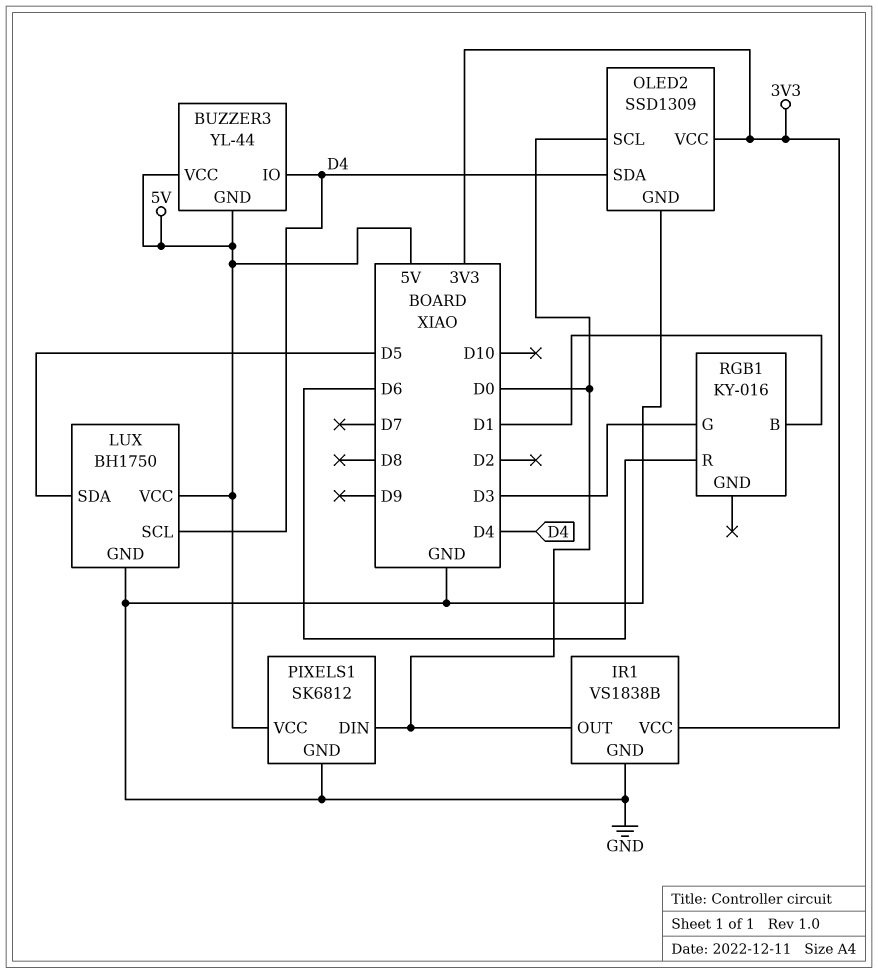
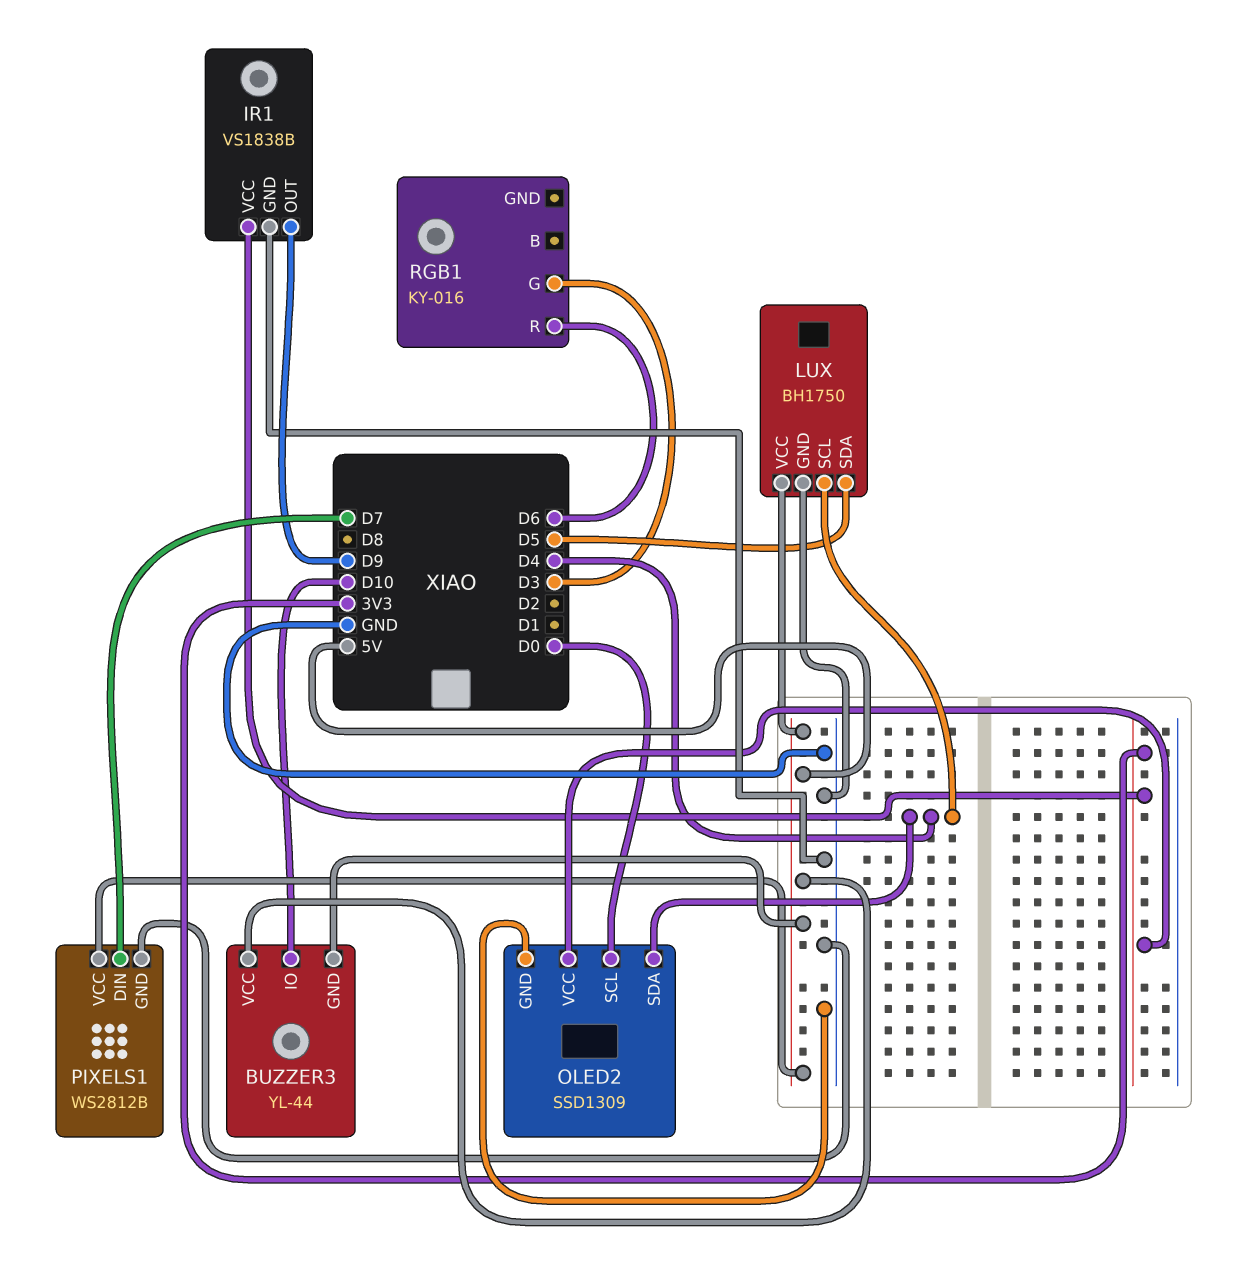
BUZZER3 pin IO: D4 -> D10
IR1 pin OUT: D0 -> D9
PIXELS1: SK6812 -> WS2812B
PIXELS1 pin DIN: D0 -> D7
RGB1 pin B: D1 -> none

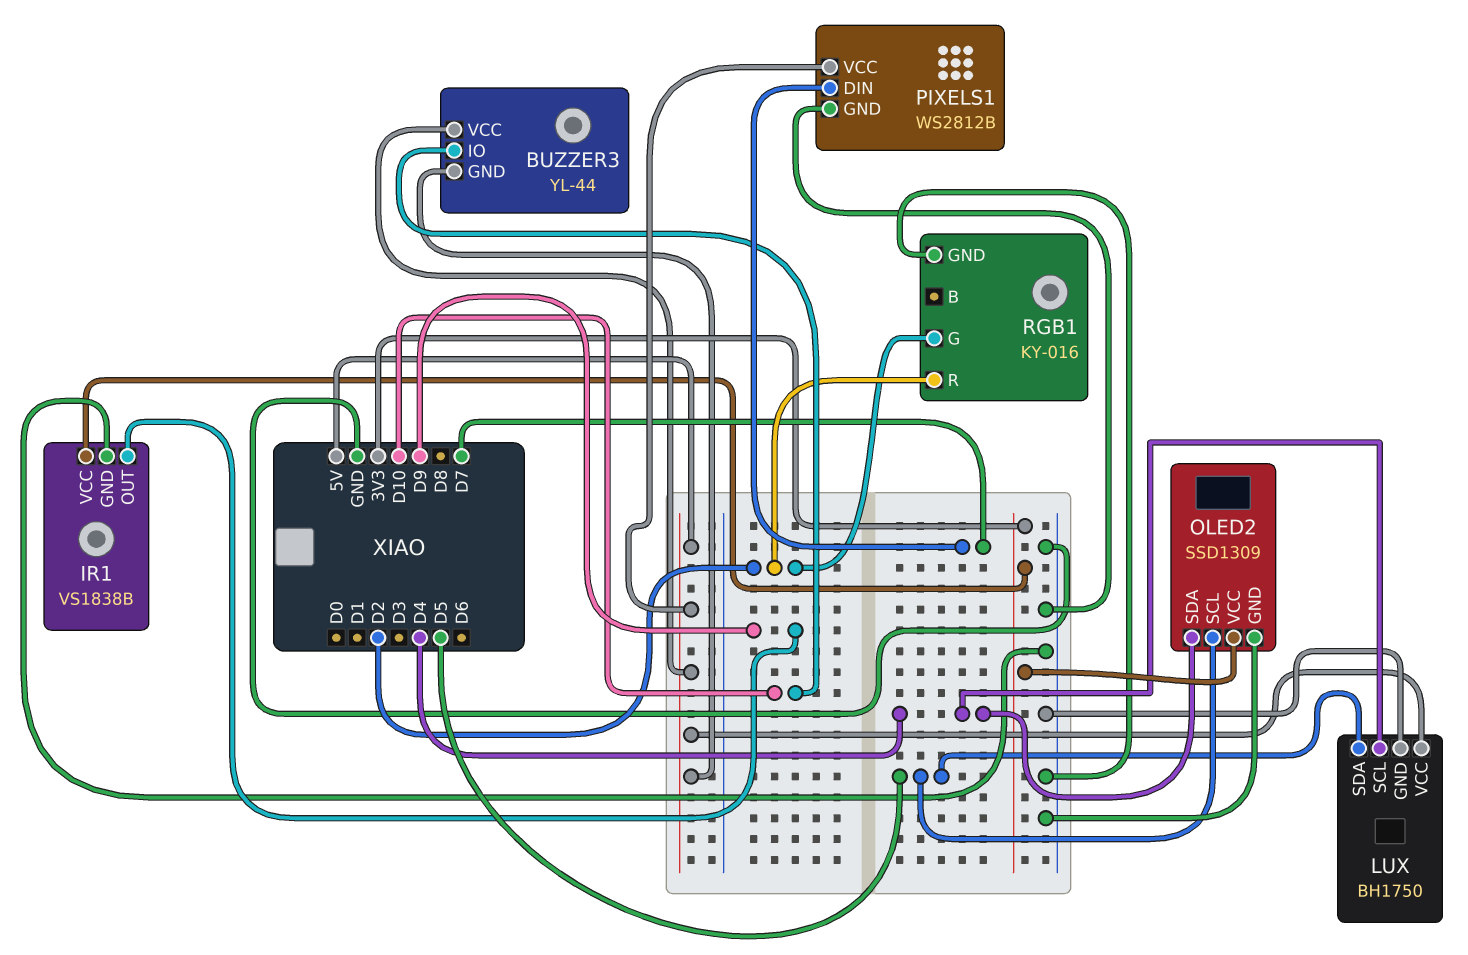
OLED2 pin SCL: D0 -> D5
RGB1 pin G: D3 -> D2
RGB1 pin GND: none -> GND
RGB1 pin R: D6 -> D2

